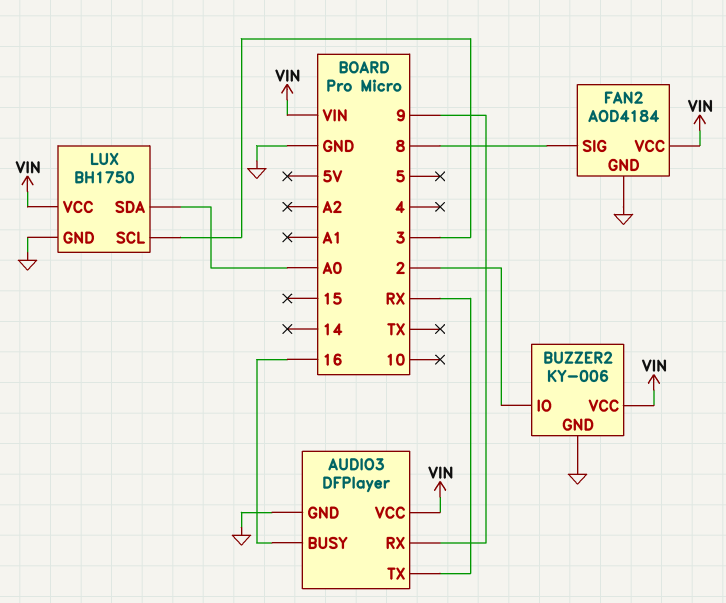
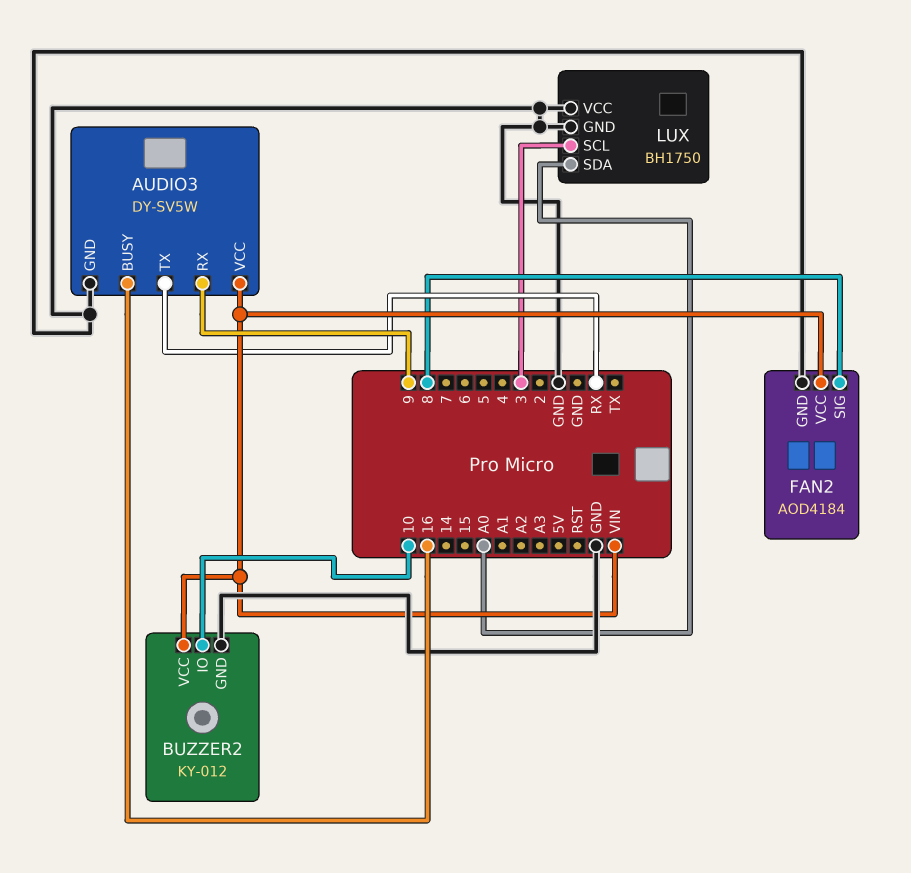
AUDIO3: DFPlayer -> DY-SV5W
BUZZER2: KY-006 -> KY-012
BUZZER2 pin IO: 2 -> 10
LUX pin VCC: VIN -> GND

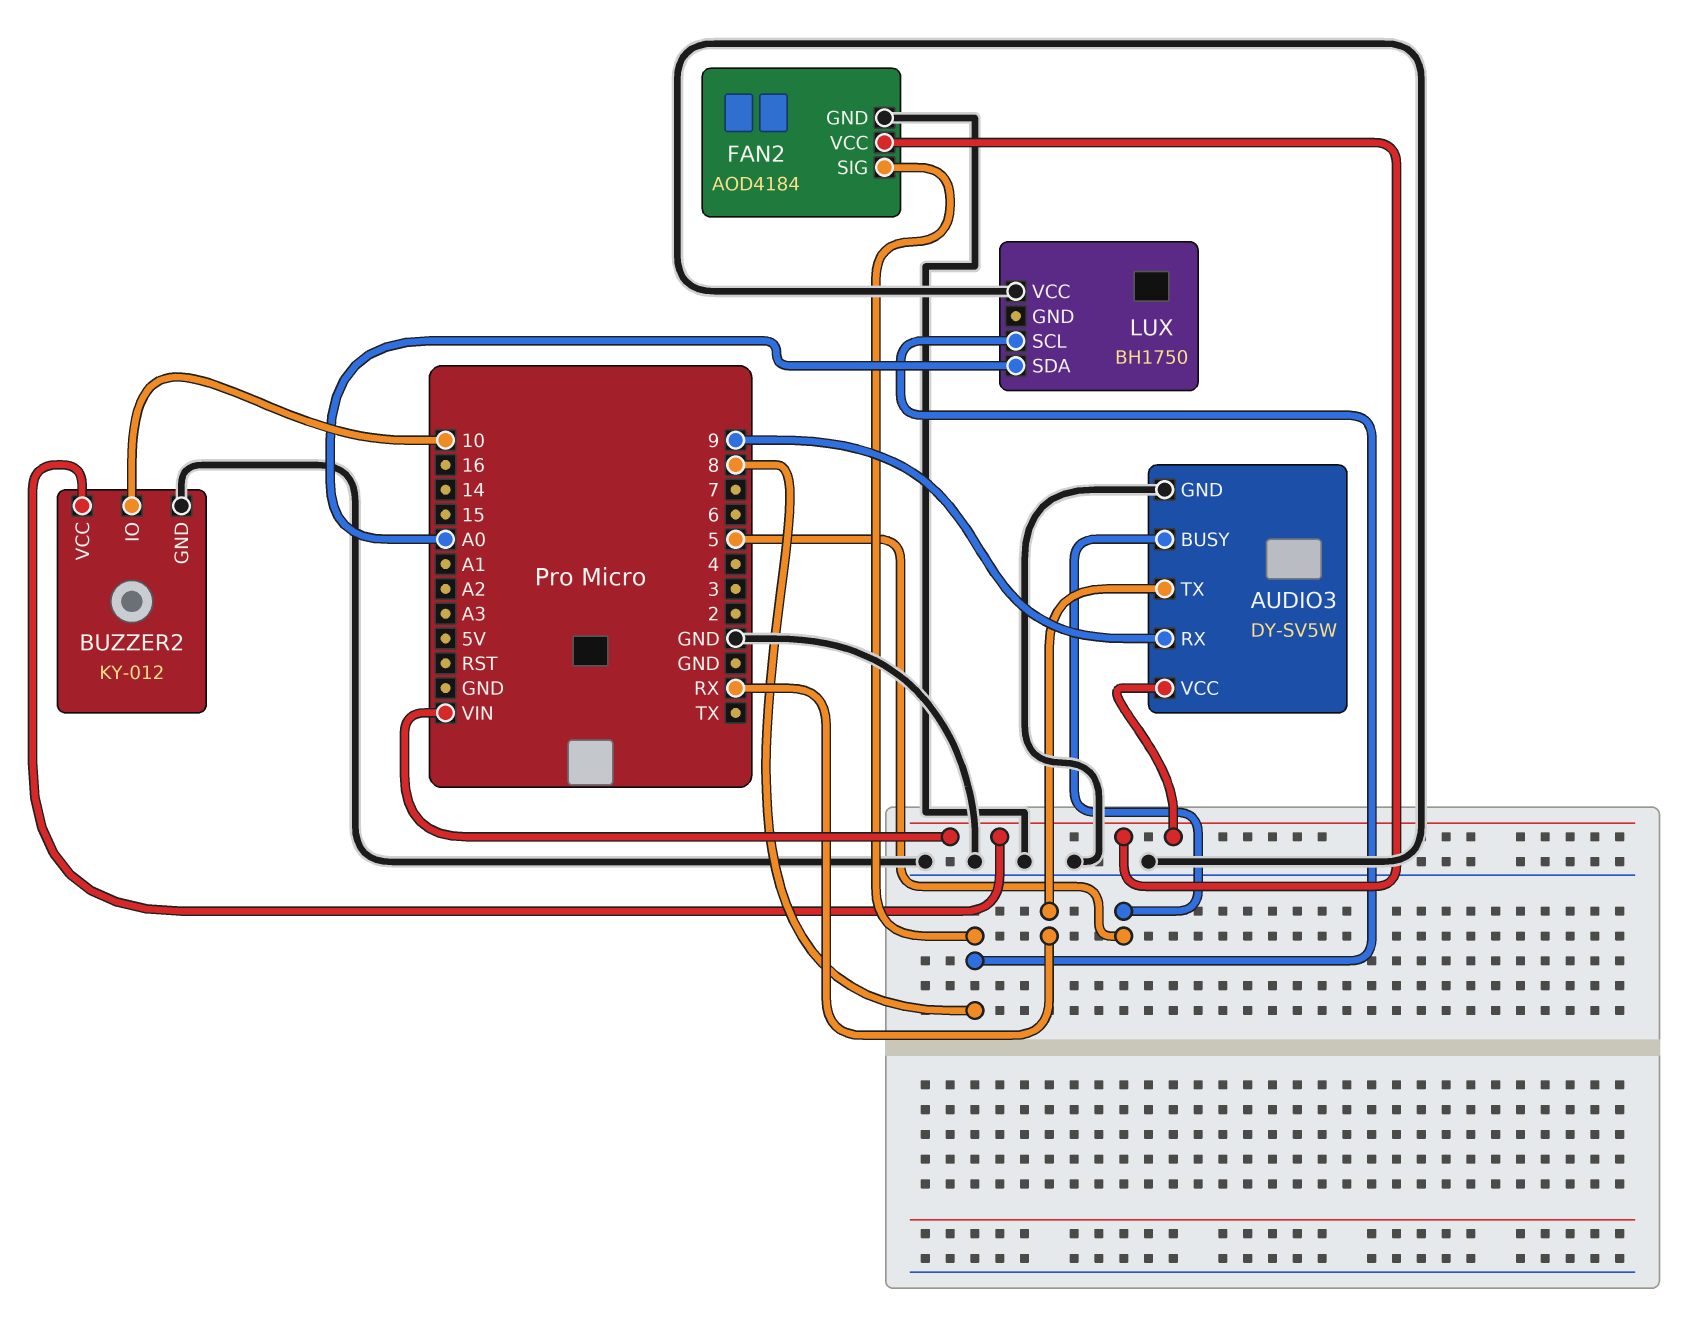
AUDIO3 pin BUSY: 16 -> 5
LUX pin GND: GND -> none
LUX pin SCL: 3 -> 8

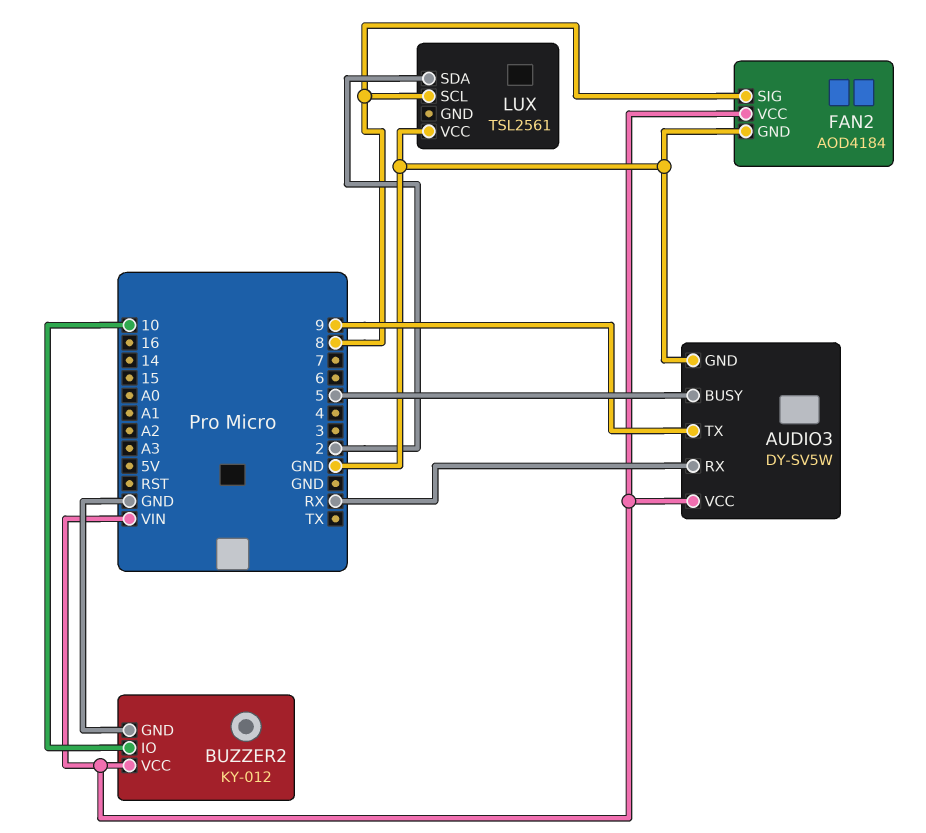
AUDIO3 pin RX: 9 -> RX
AUDIO3 pin TX: RX -> 9
LUX: BH1750 -> TSL2561
LUX pin SDA: A0 -> 2

